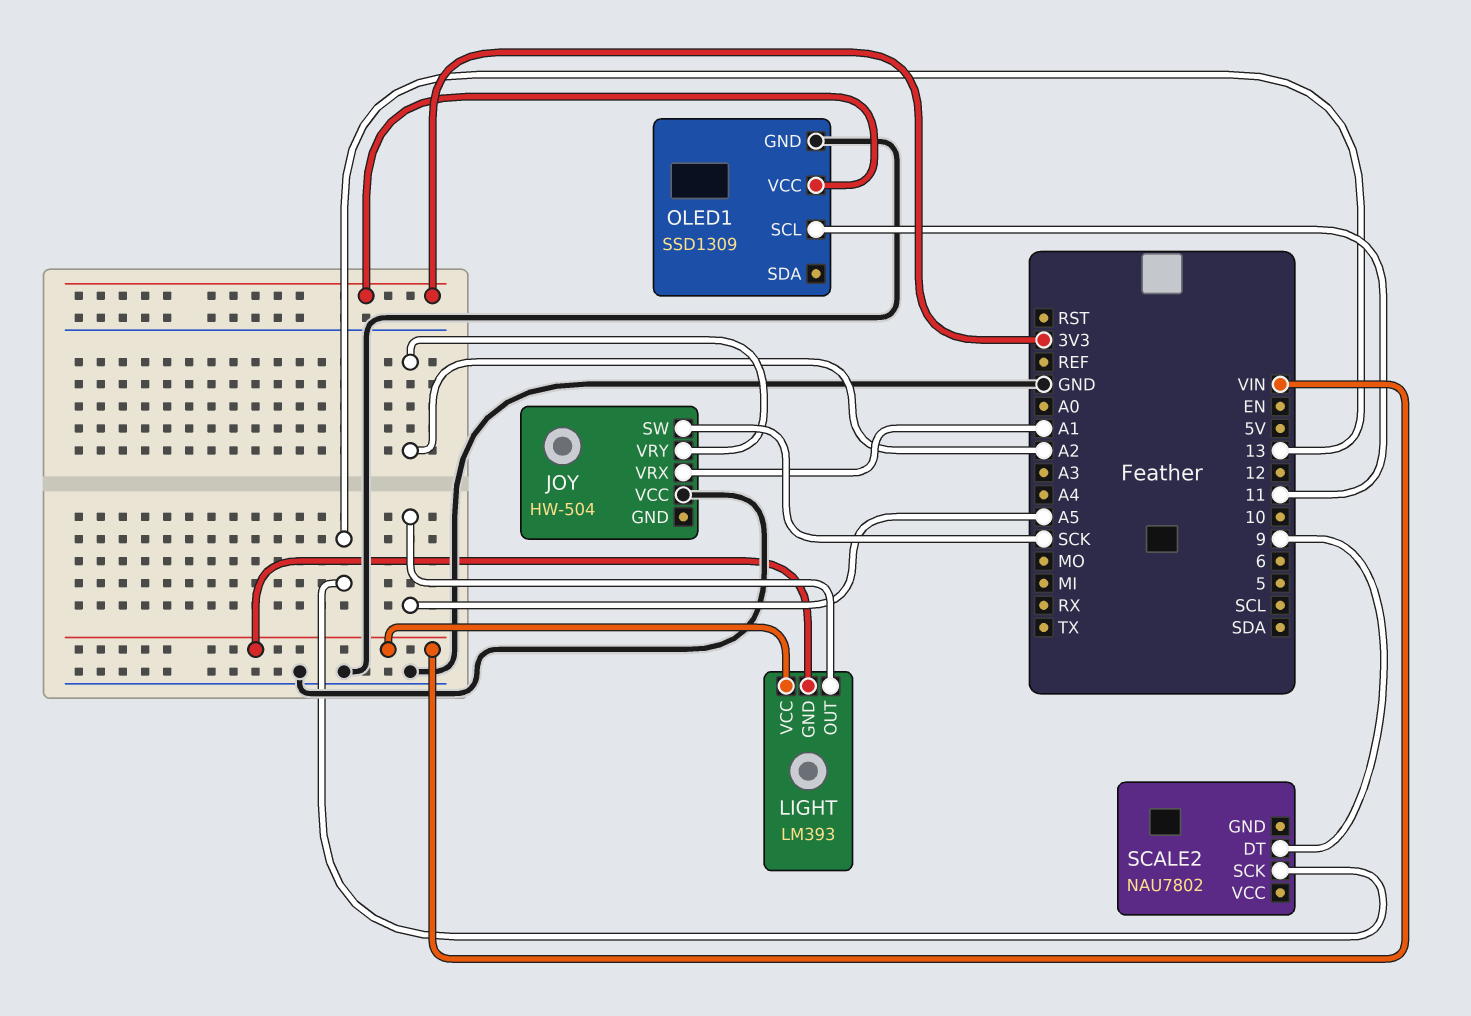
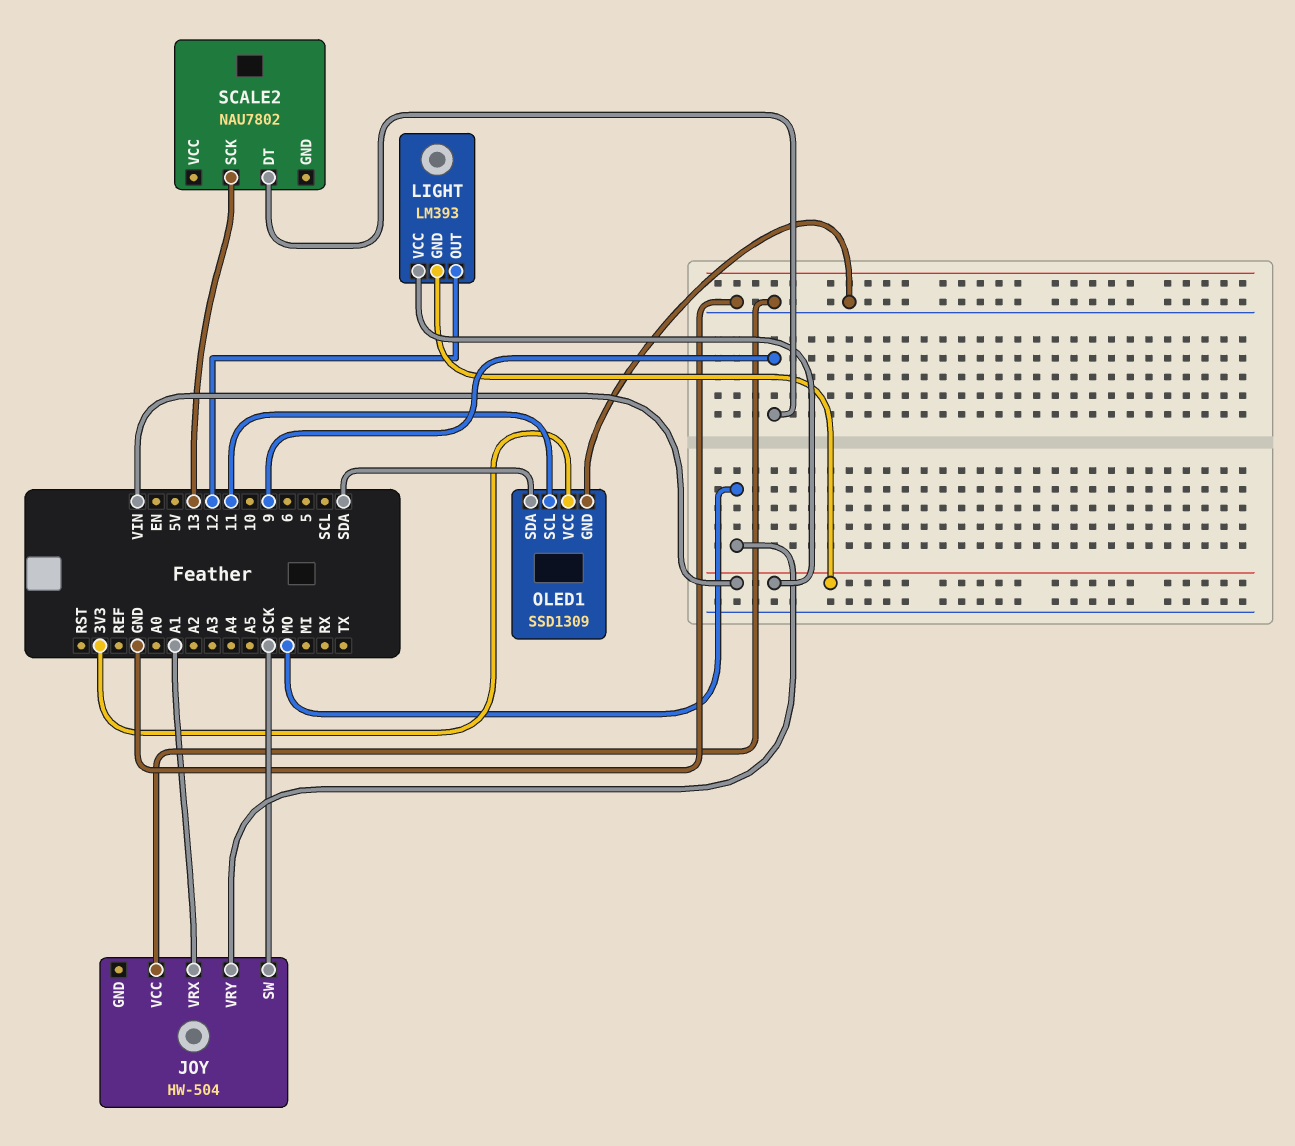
JOY pin VRY: A2 -> MO
LIGHT pin OUT: A5 -> 12
OLED1 pin SDA: none -> SDA

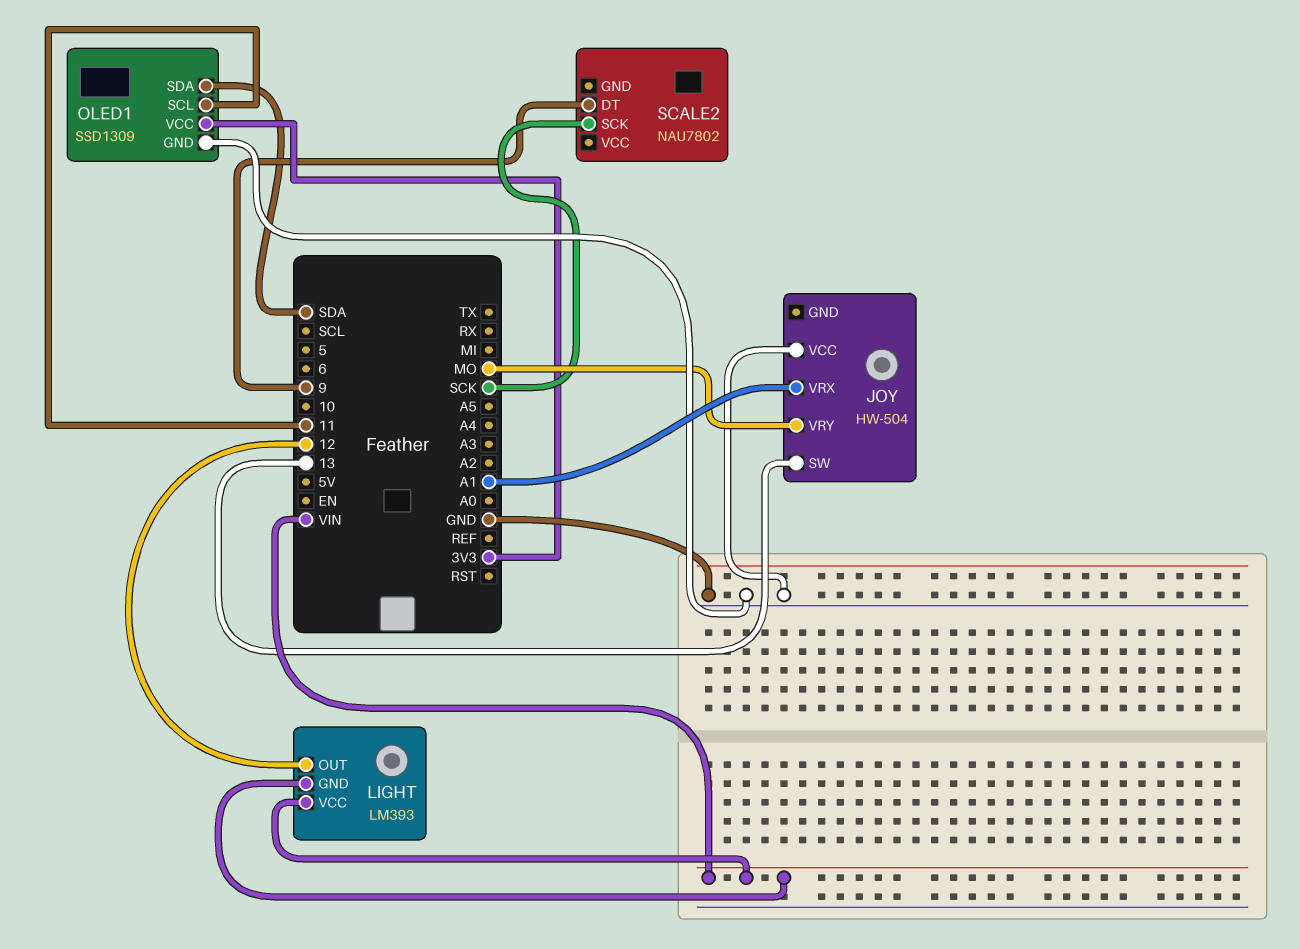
JOY pin SW: SCK -> 13
SCALE2 pin SCK: 13 -> SCK

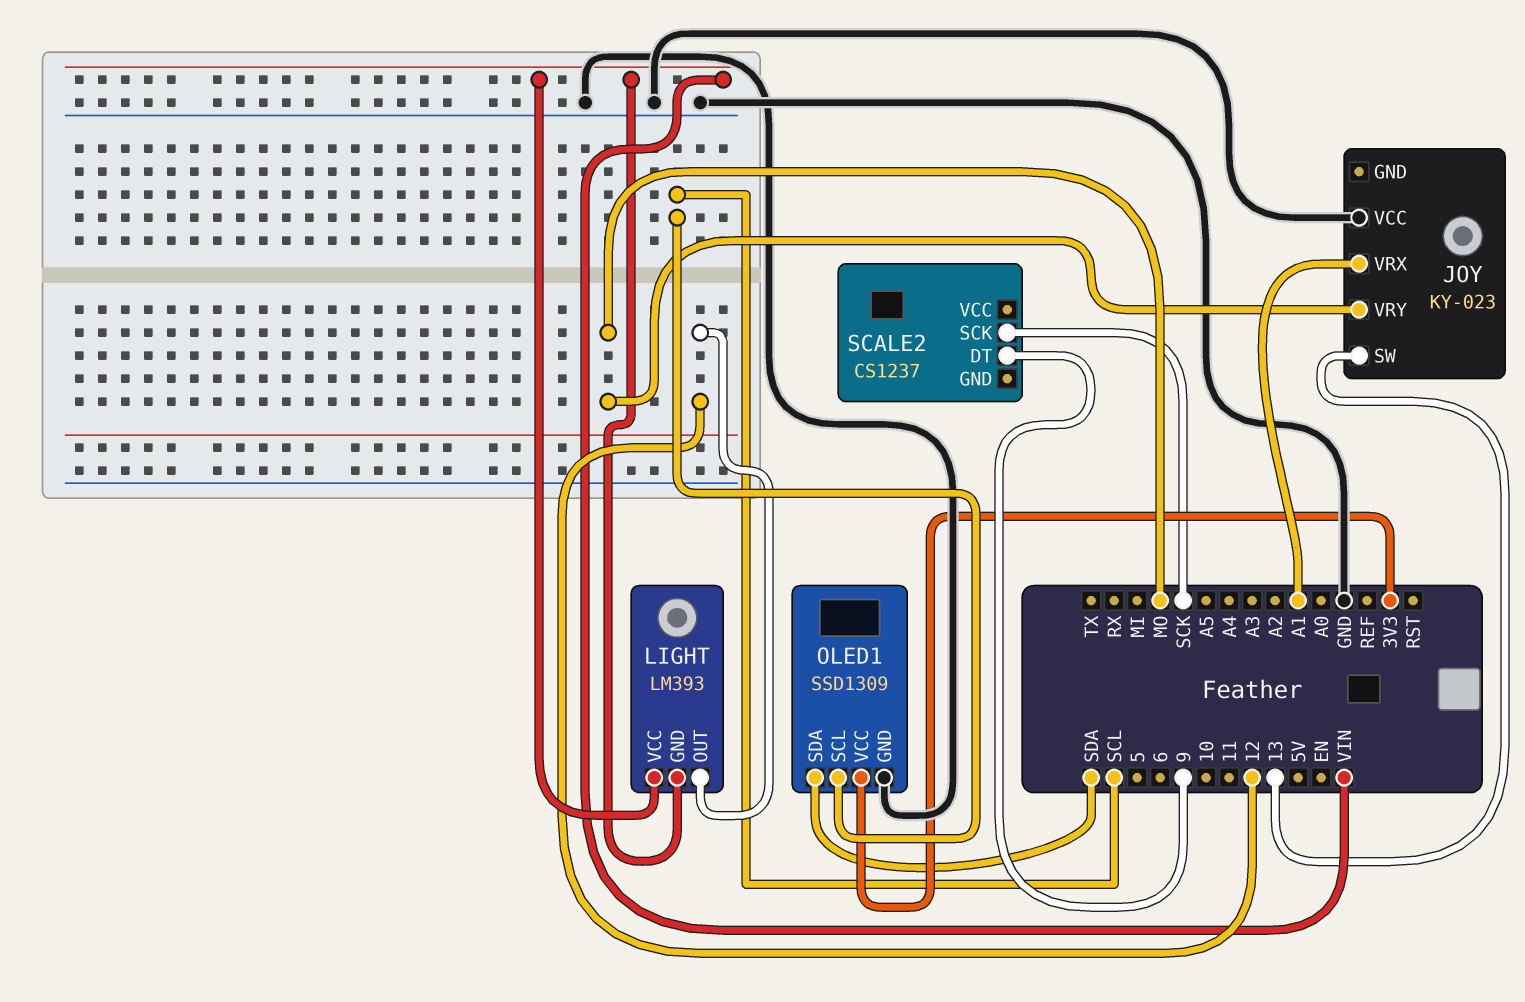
JOY: HW-504 -> KY-023
OLED1 pin SCL: 11 -> SCL
SCALE2: NAU7802 -> CS1237

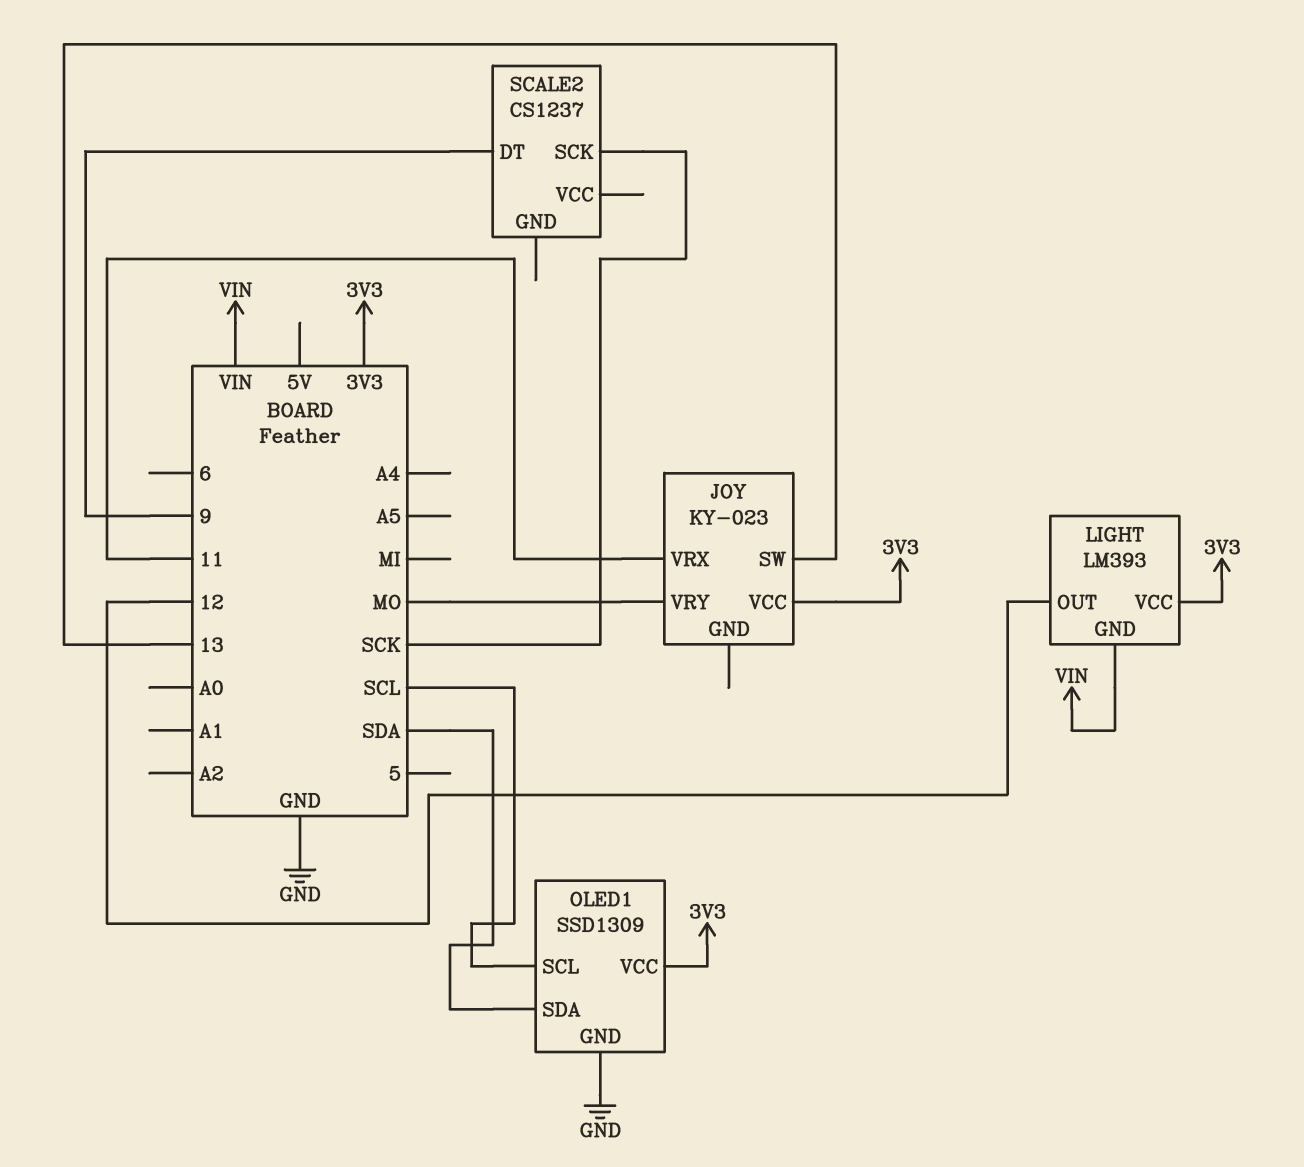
JOY pin VCC: GND -> 3V3
JOY pin VRX: A1 -> 11
LIGHT pin VCC: VIN -> 3V3

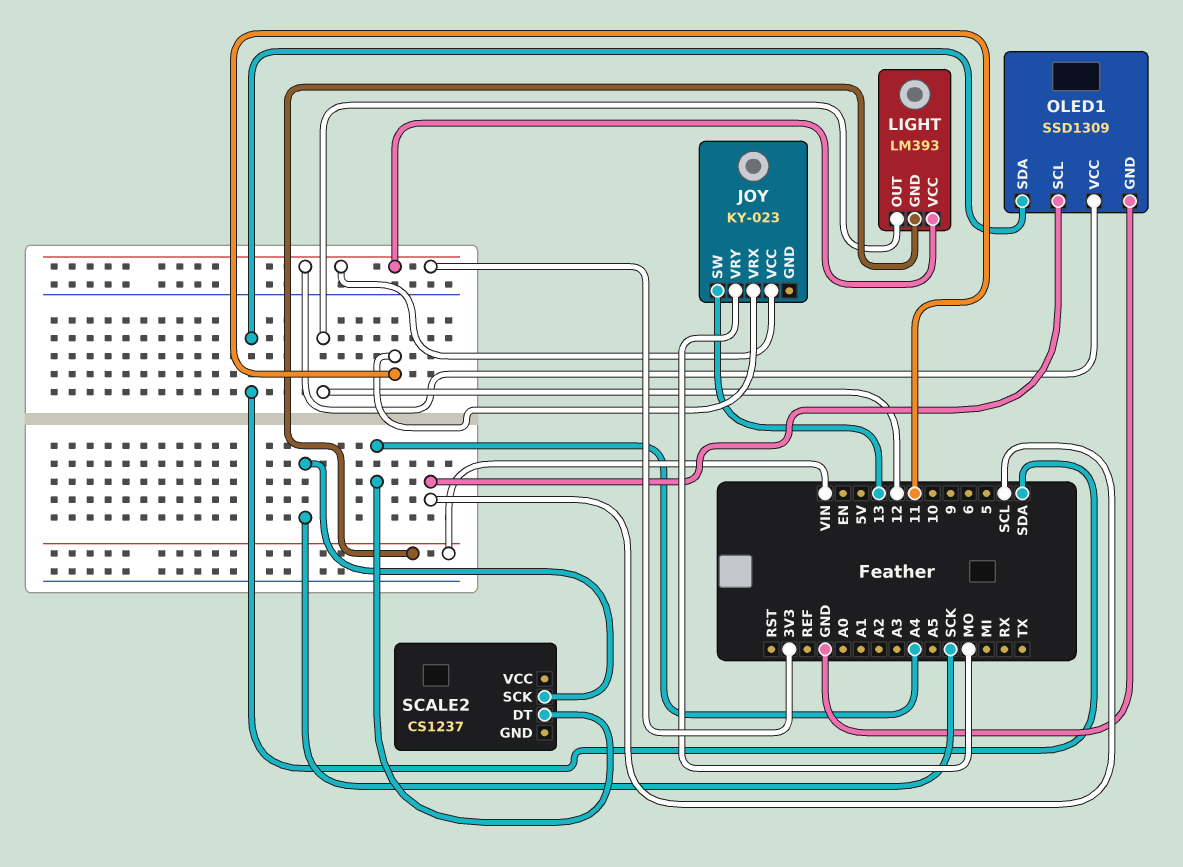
SCALE2 pin DT: 9 -> A4

